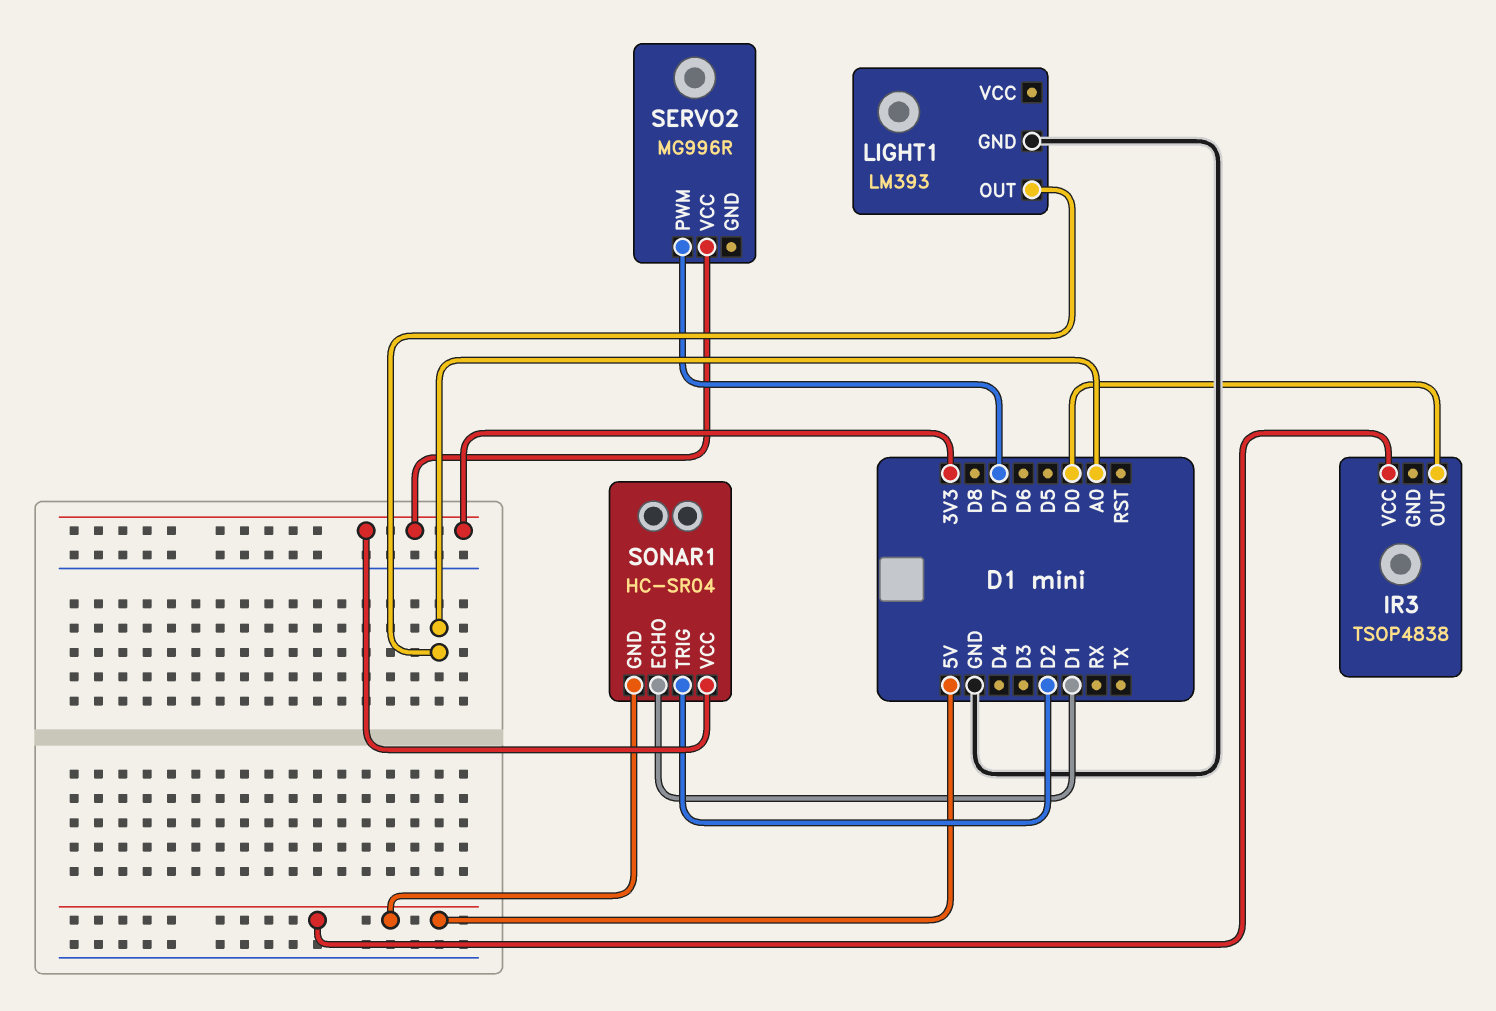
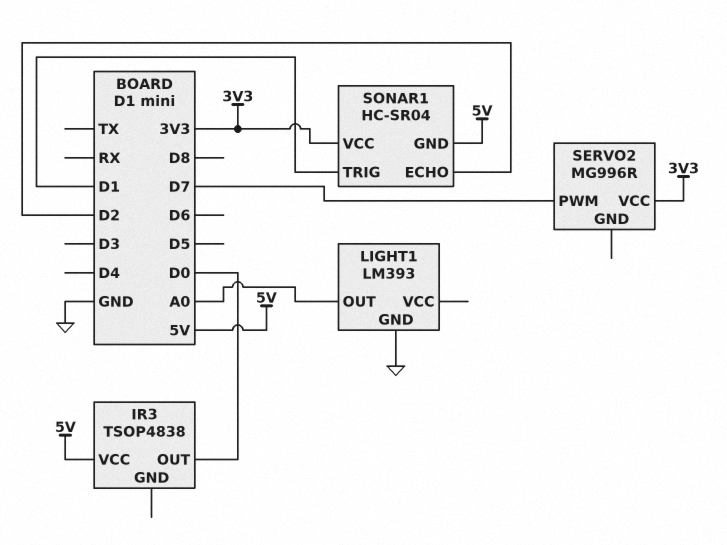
SONAR1 pin ECHO: D1 -> D2
SONAR1 pin TRIG: D2 -> D1

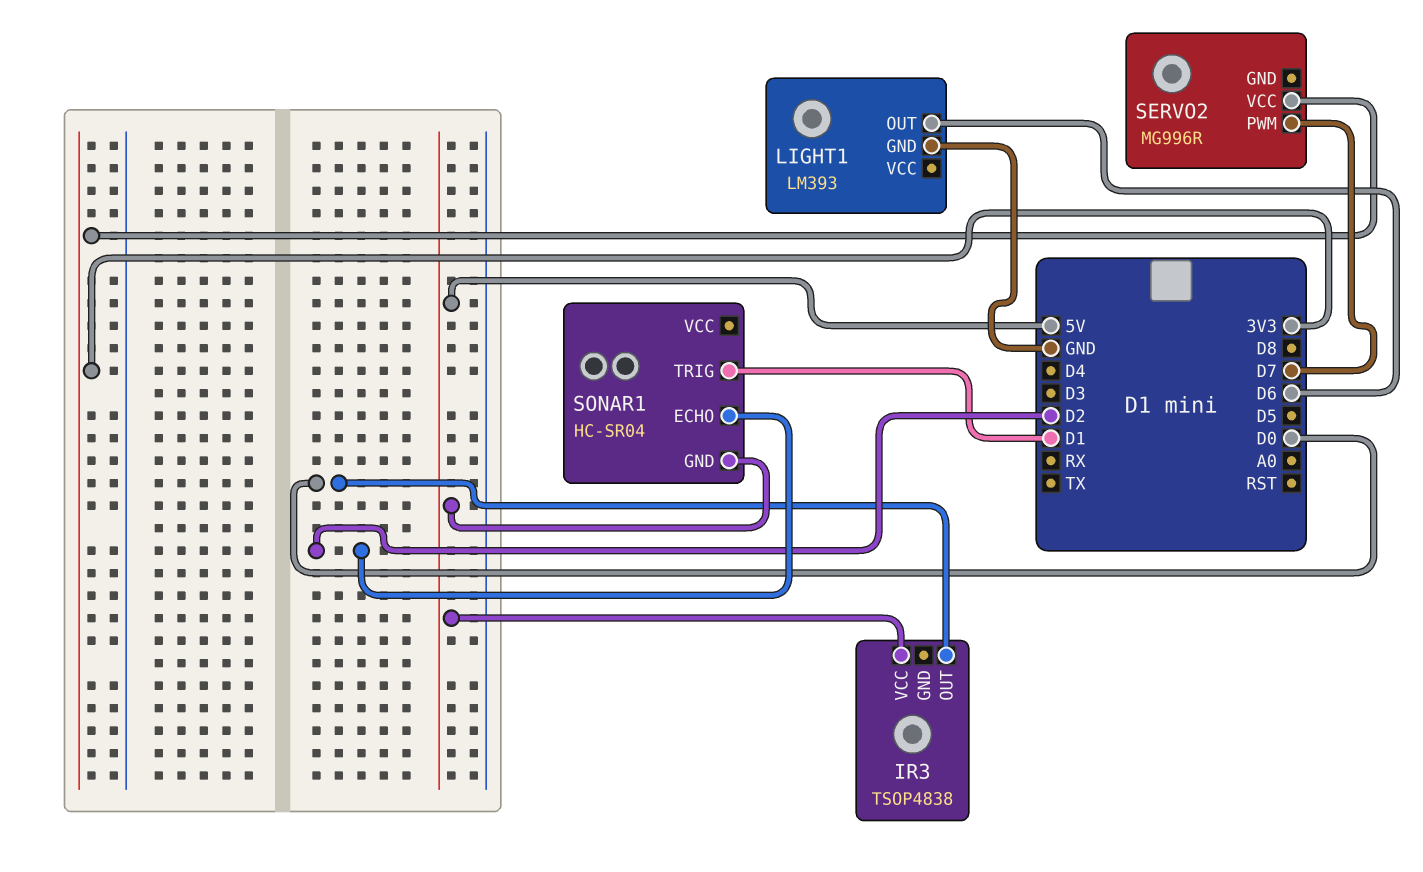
LIGHT1 pin OUT: A0 -> D6
SONAR1 pin VCC: 3V3 -> none

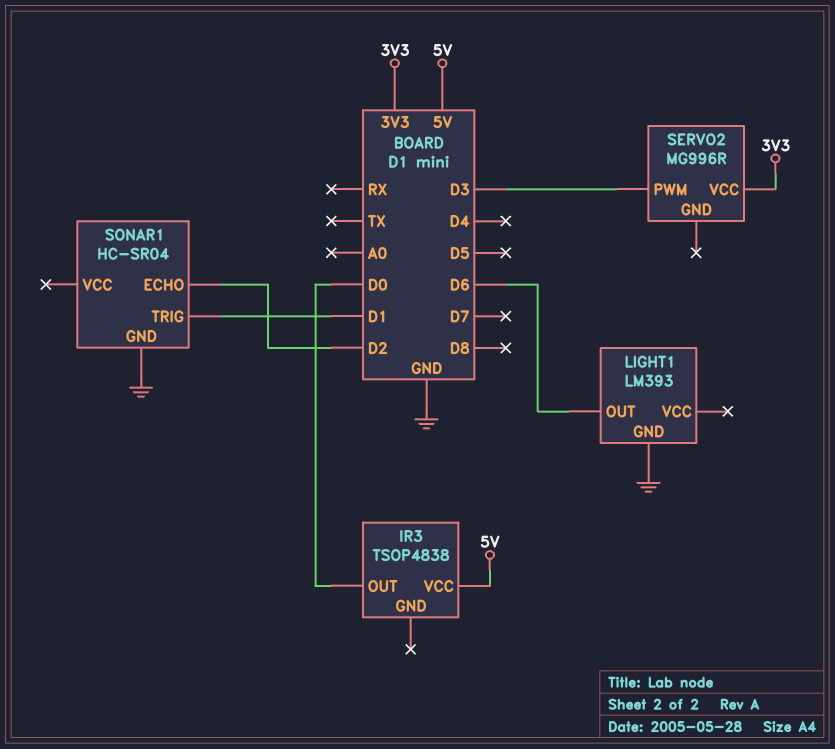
SERVO2 pin PWM: D7 -> D3
SONAR1 pin GND: 5V -> GND

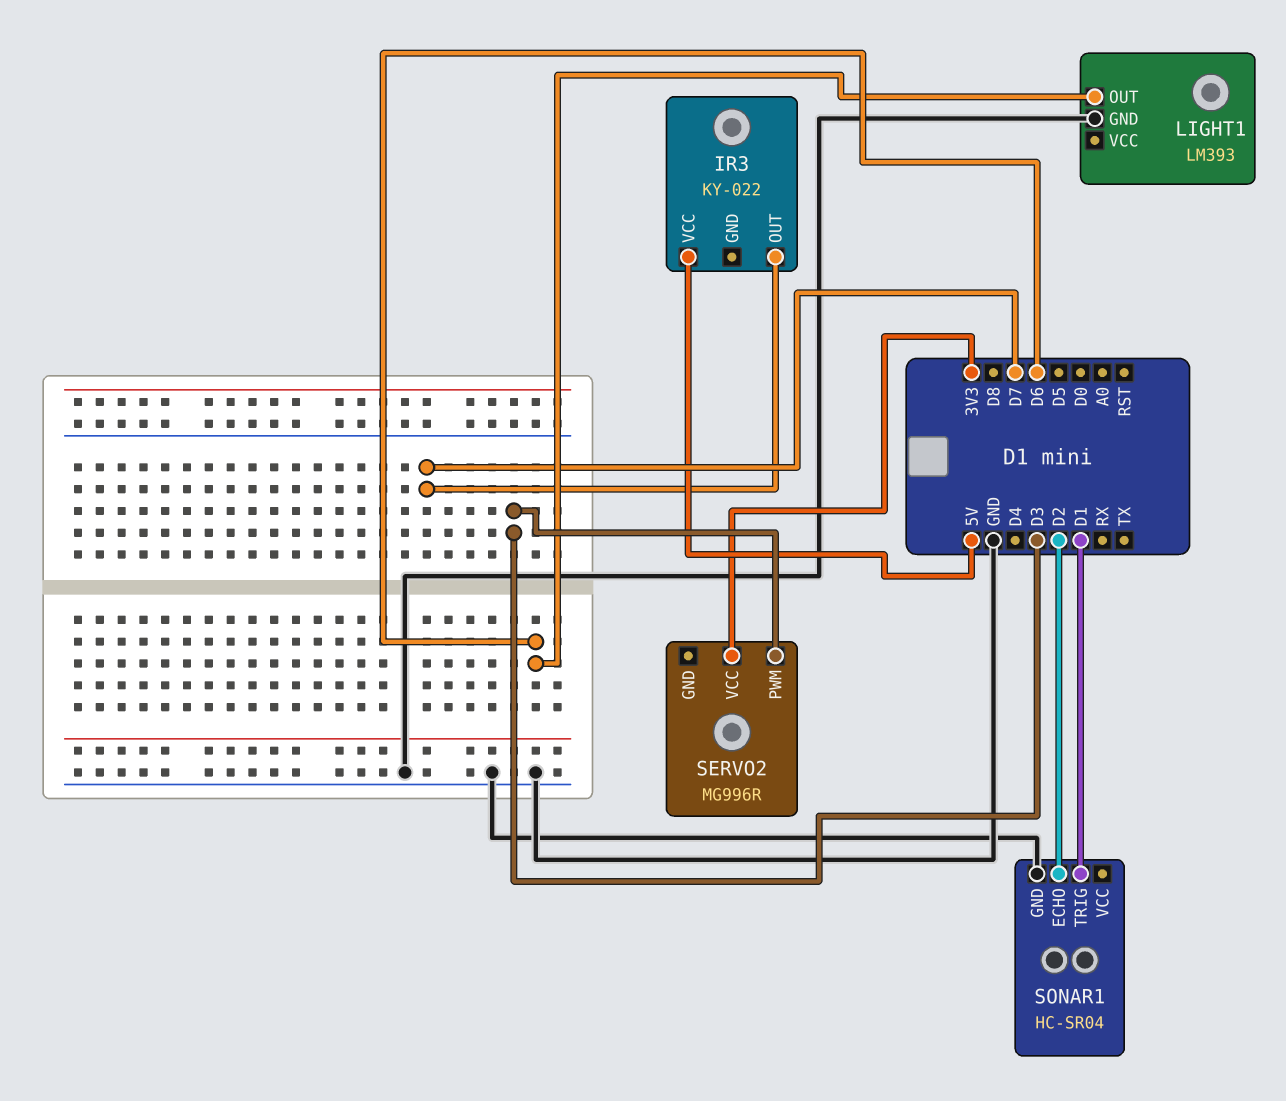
IR3: TSOP4838 -> KY-022
IR3 pin OUT: D0 -> D7

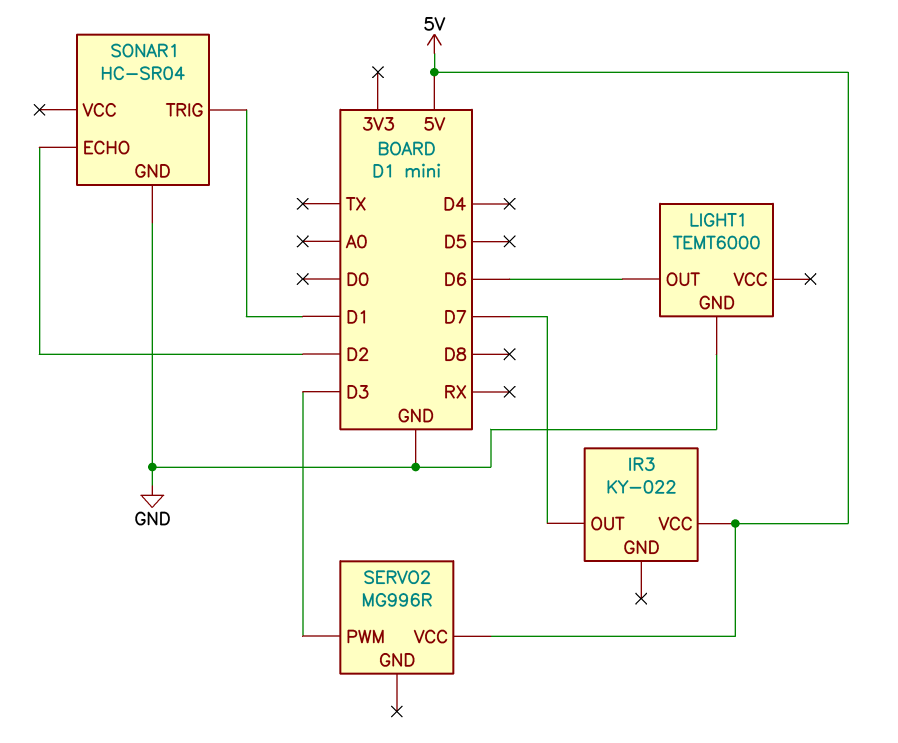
LIGHT1: LM393 -> TEMT6000
SERVO2 pin VCC: 3V3 -> 5V

